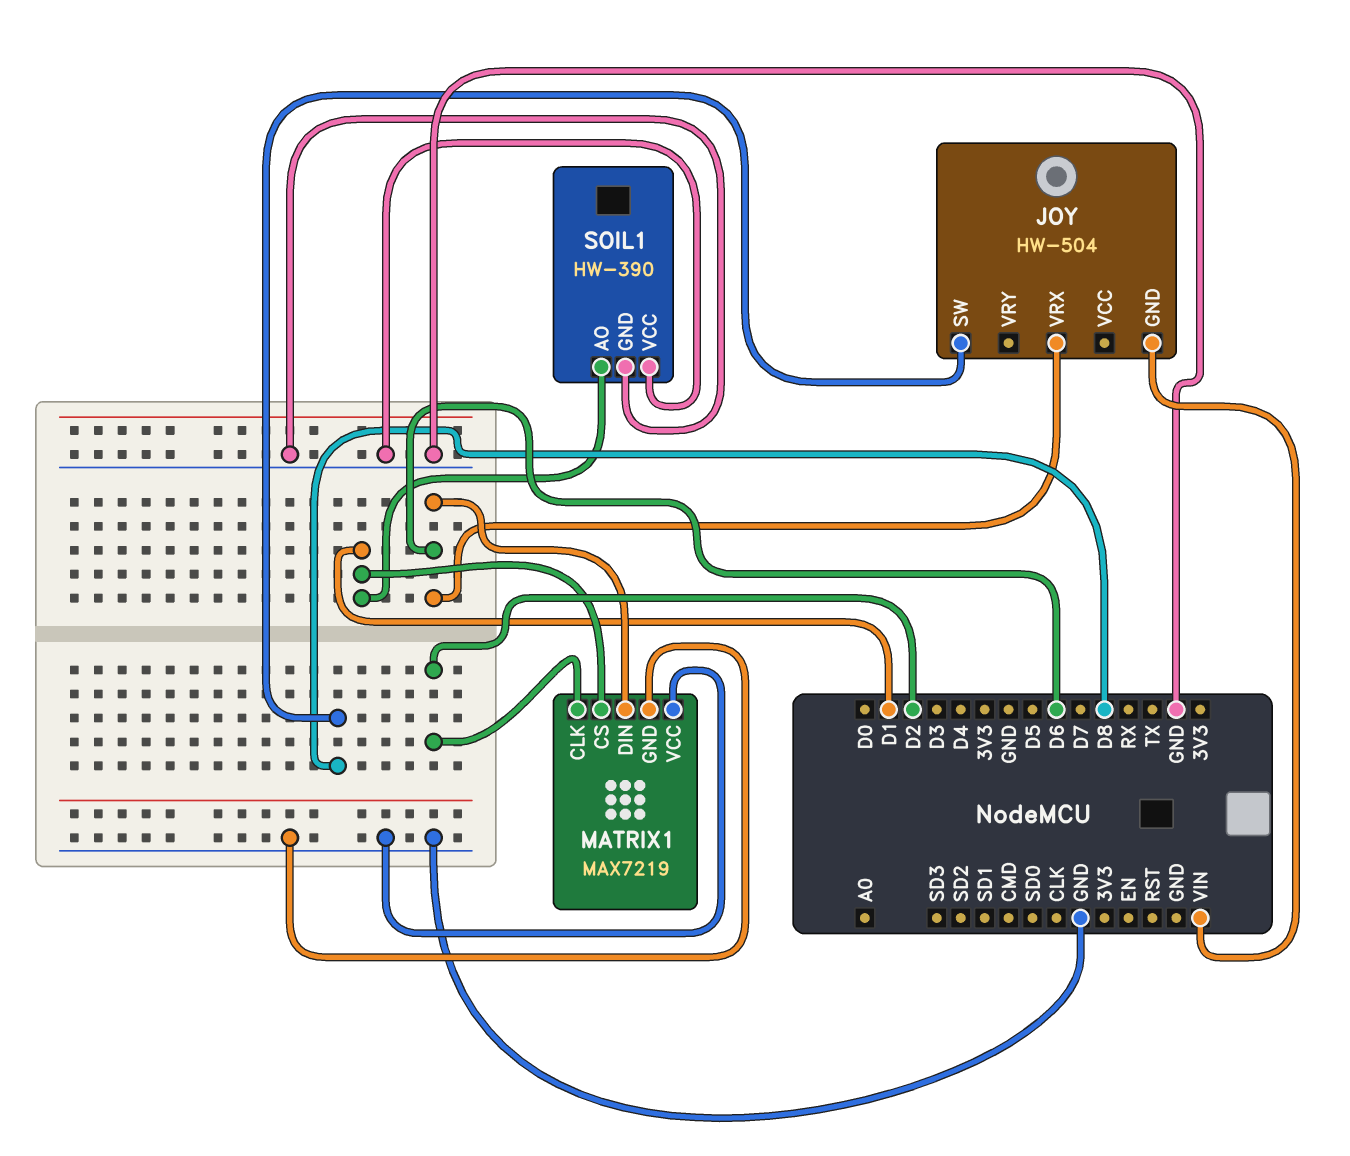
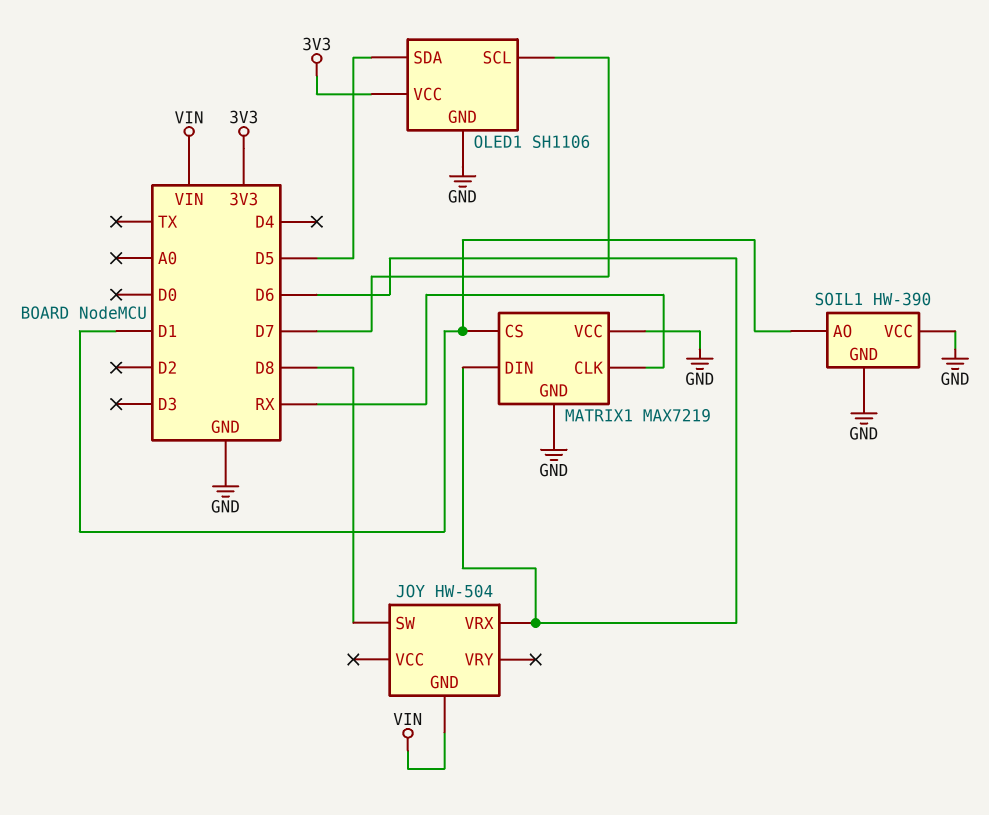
MATRIX1 pin CLK: D2 -> RX
OLED1: none -> SH1106
OLED1 pin GND: none -> GND
OLED1 pin SCL: none -> D7
OLED1 pin SDA: none -> D5
OLED1 pin VCC: none -> 3V3

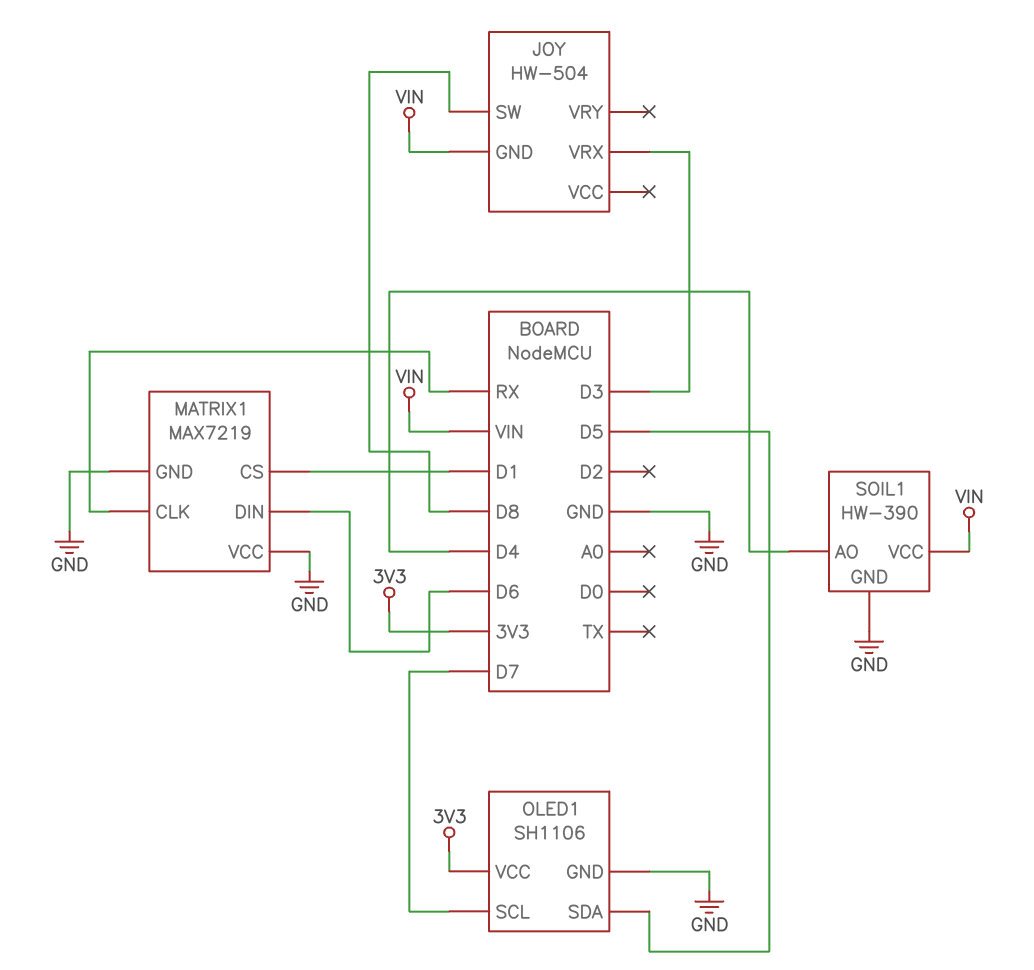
JOY pin VRX: D6 -> D3
SOIL1 pin AO: D1 -> D4
SOIL1 pin VCC: GND -> VIN

